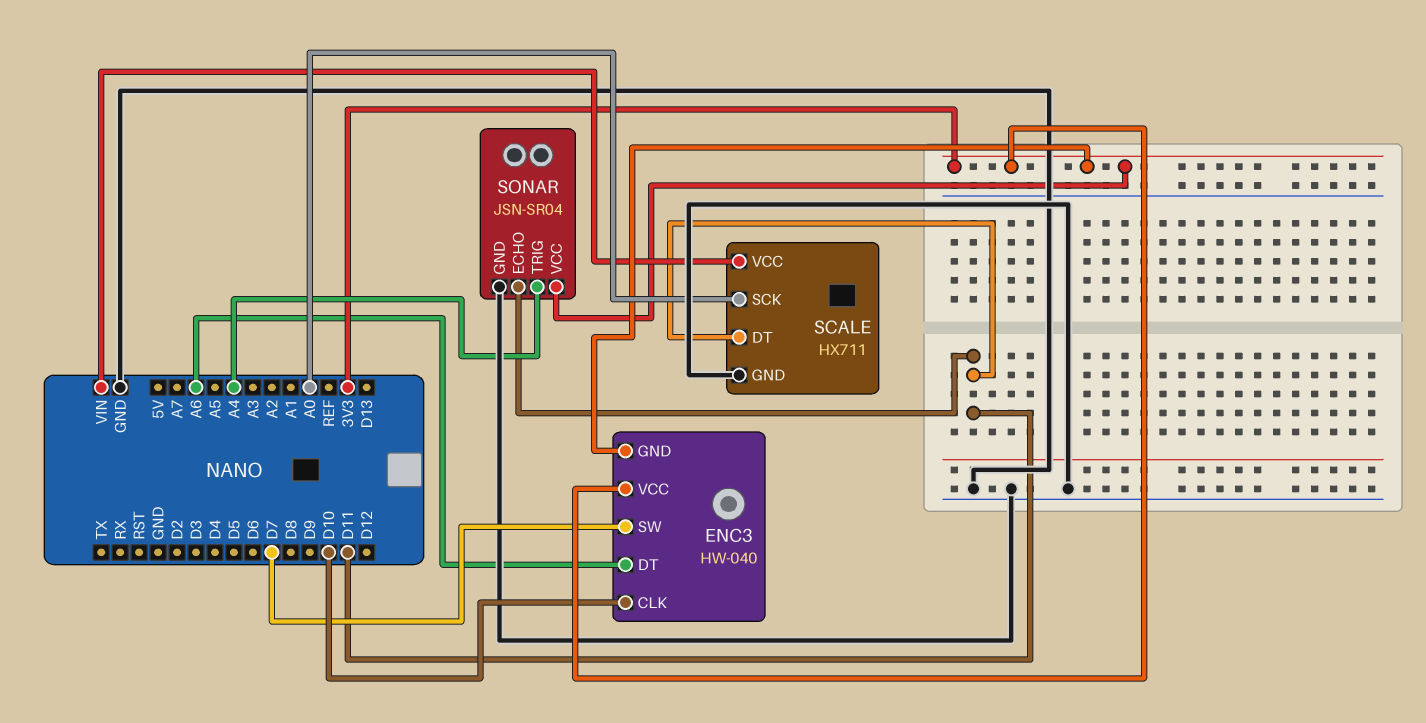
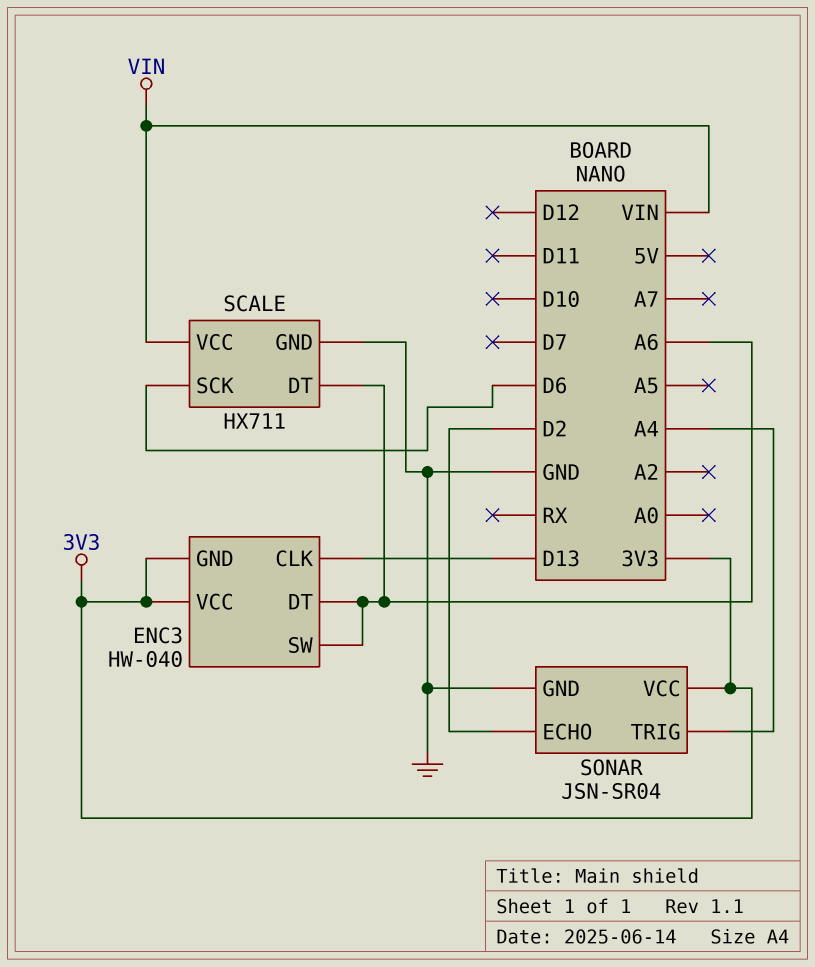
ENC3 pin CLK: D10 -> D13
ENC3 pin SW: D7 -> A6
SCALE pin DT: D11 -> A6
SCALE pin SCK: A0 -> D6
SONAR pin ECHO: D11 -> D2

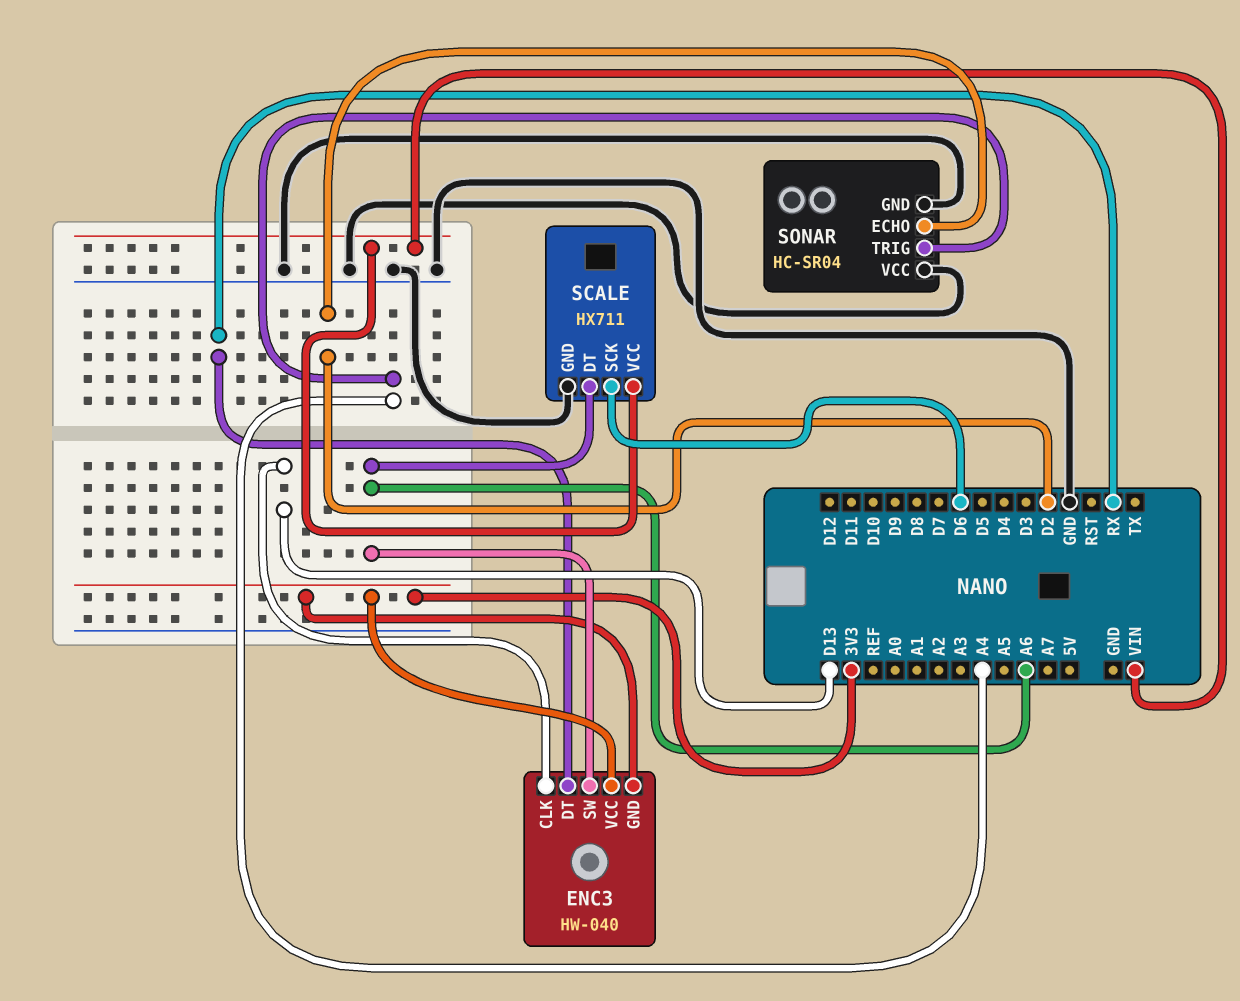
ENC3 pin DT: A6 -> RX
SONAR: JSN-SR04 -> HC-SR04
SONAR pin VCC: 3V3 -> GND

